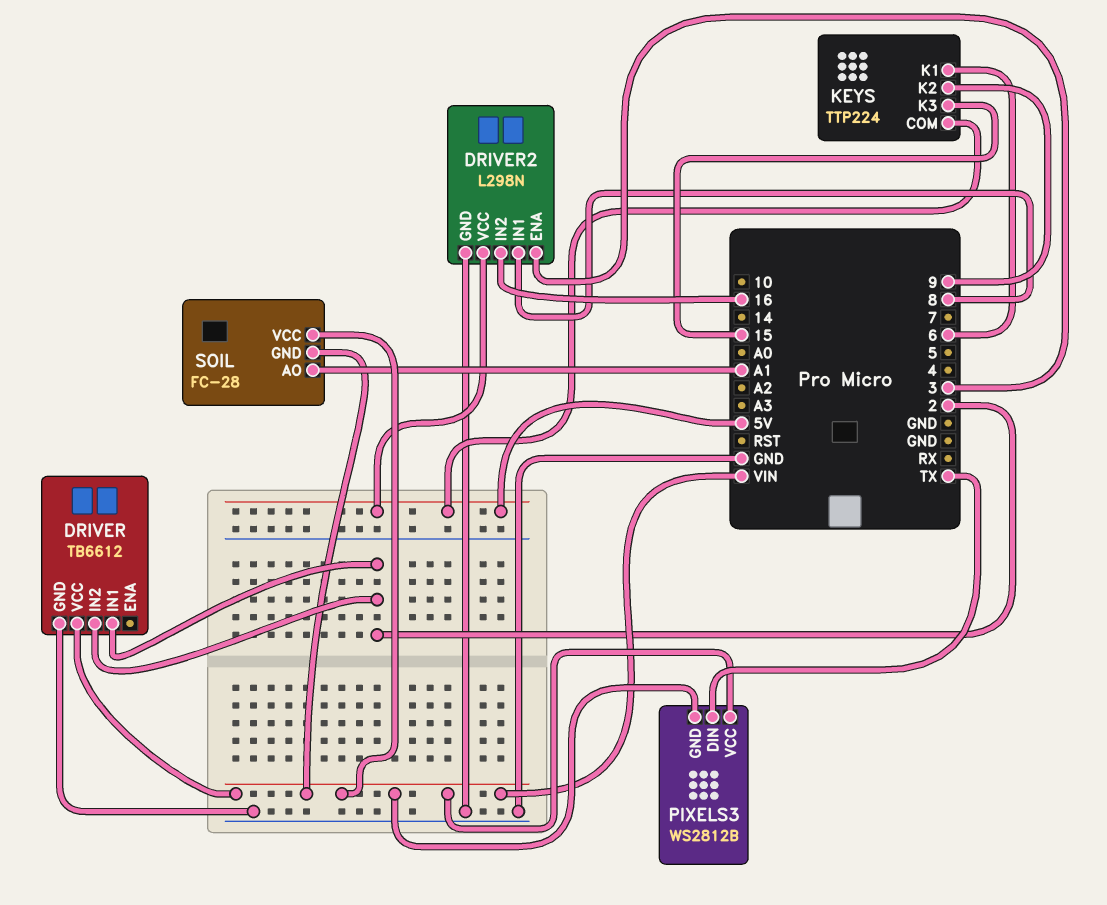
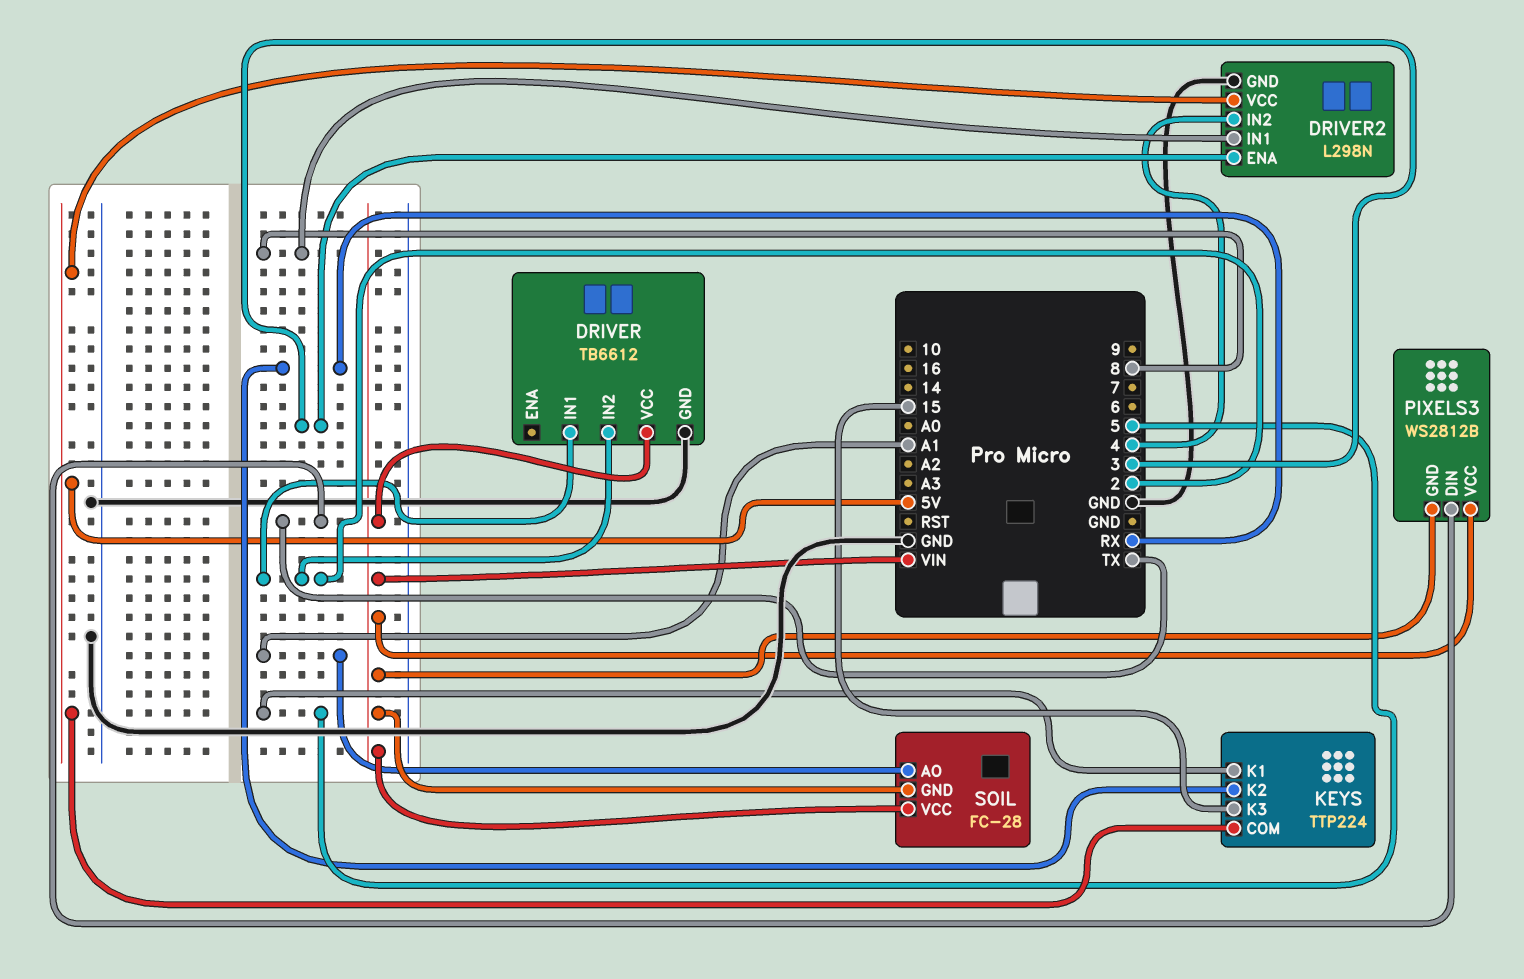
DRIVER2 pin IN2: 16 -> 4
KEYS pin K1: 6 -> 5
KEYS pin K2: 9 -> RX

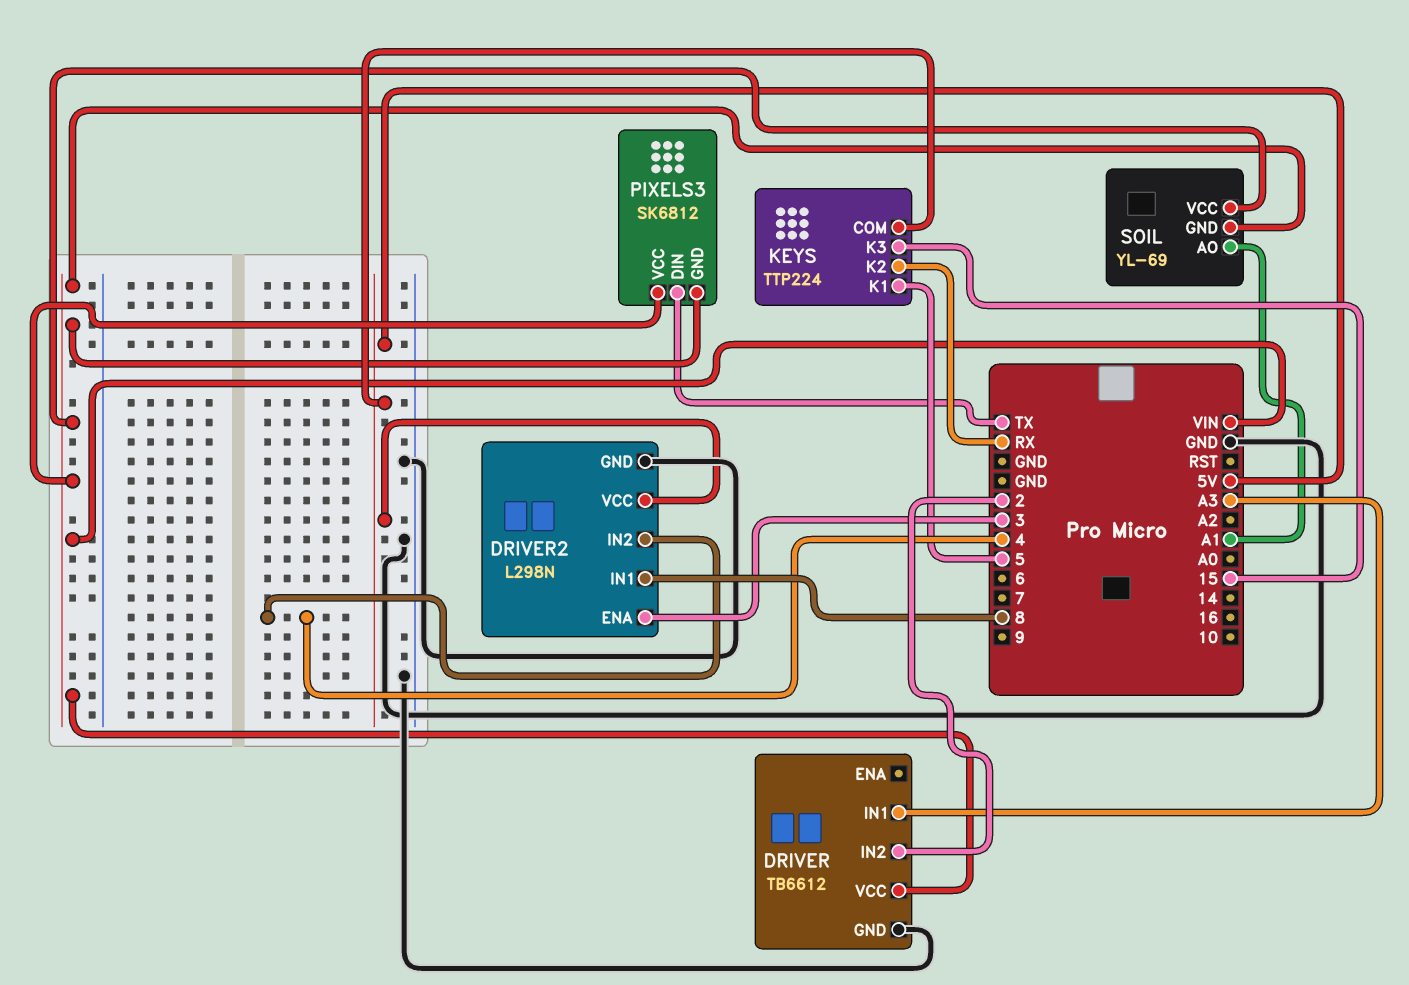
DRIVER pin IN1: 2 -> A3
PIXELS3: WS2812B -> SK6812
SOIL: FC-28 -> YL-69

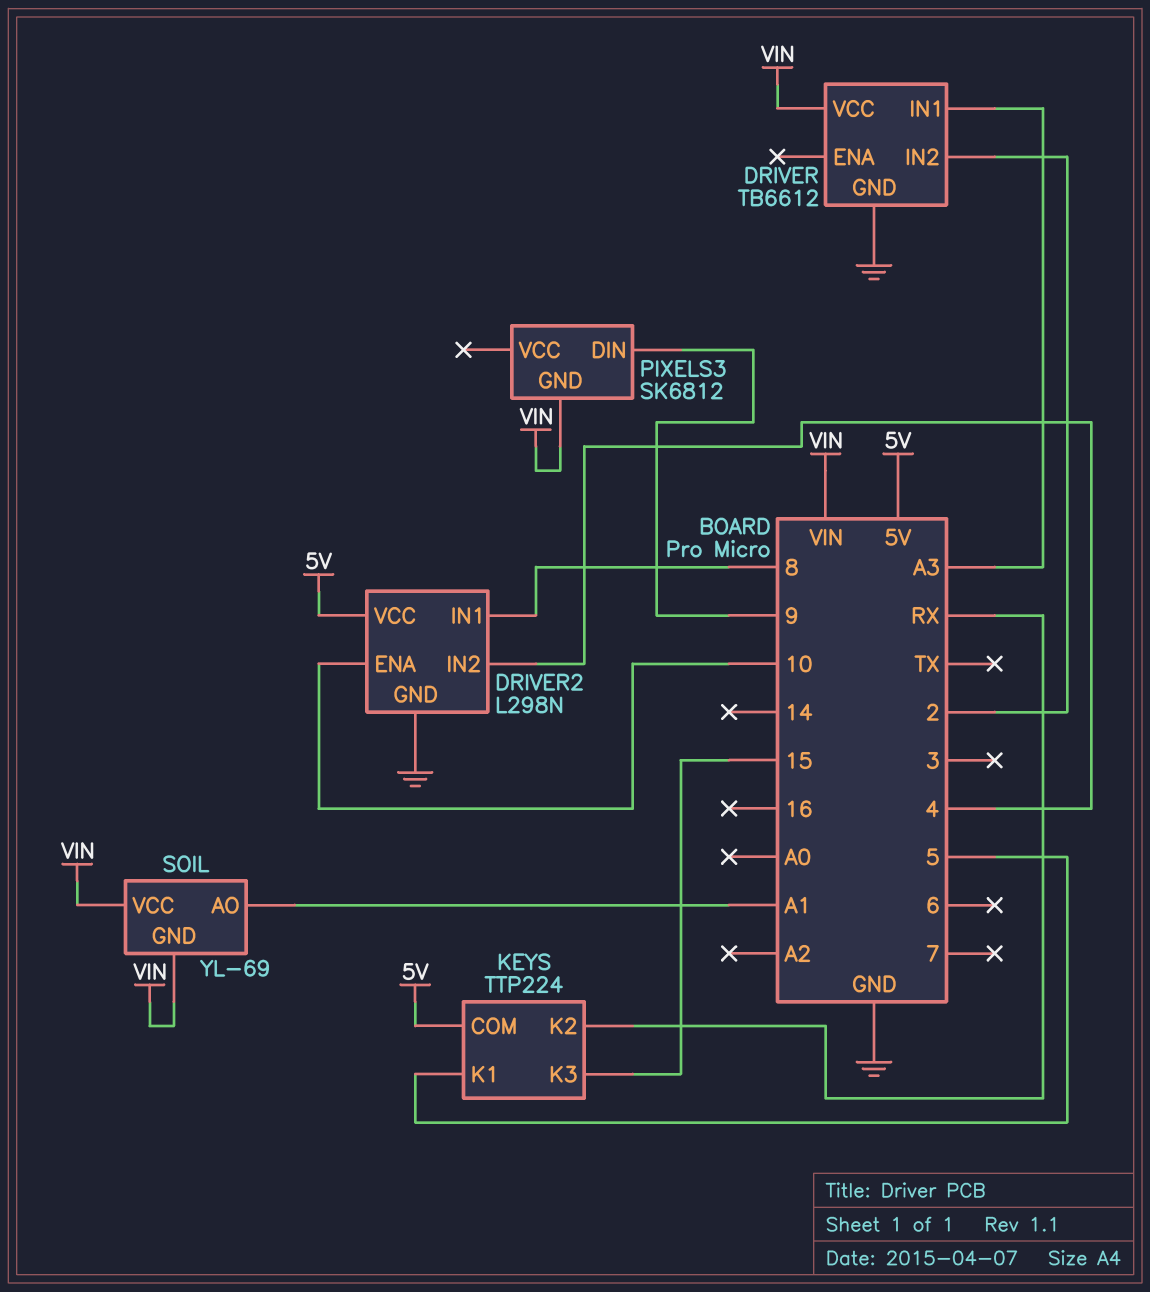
DRIVER2 pin ENA: 3 -> 10
PIXELS3 pin DIN: TX -> 9
PIXELS3 pin VCC: VIN -> none

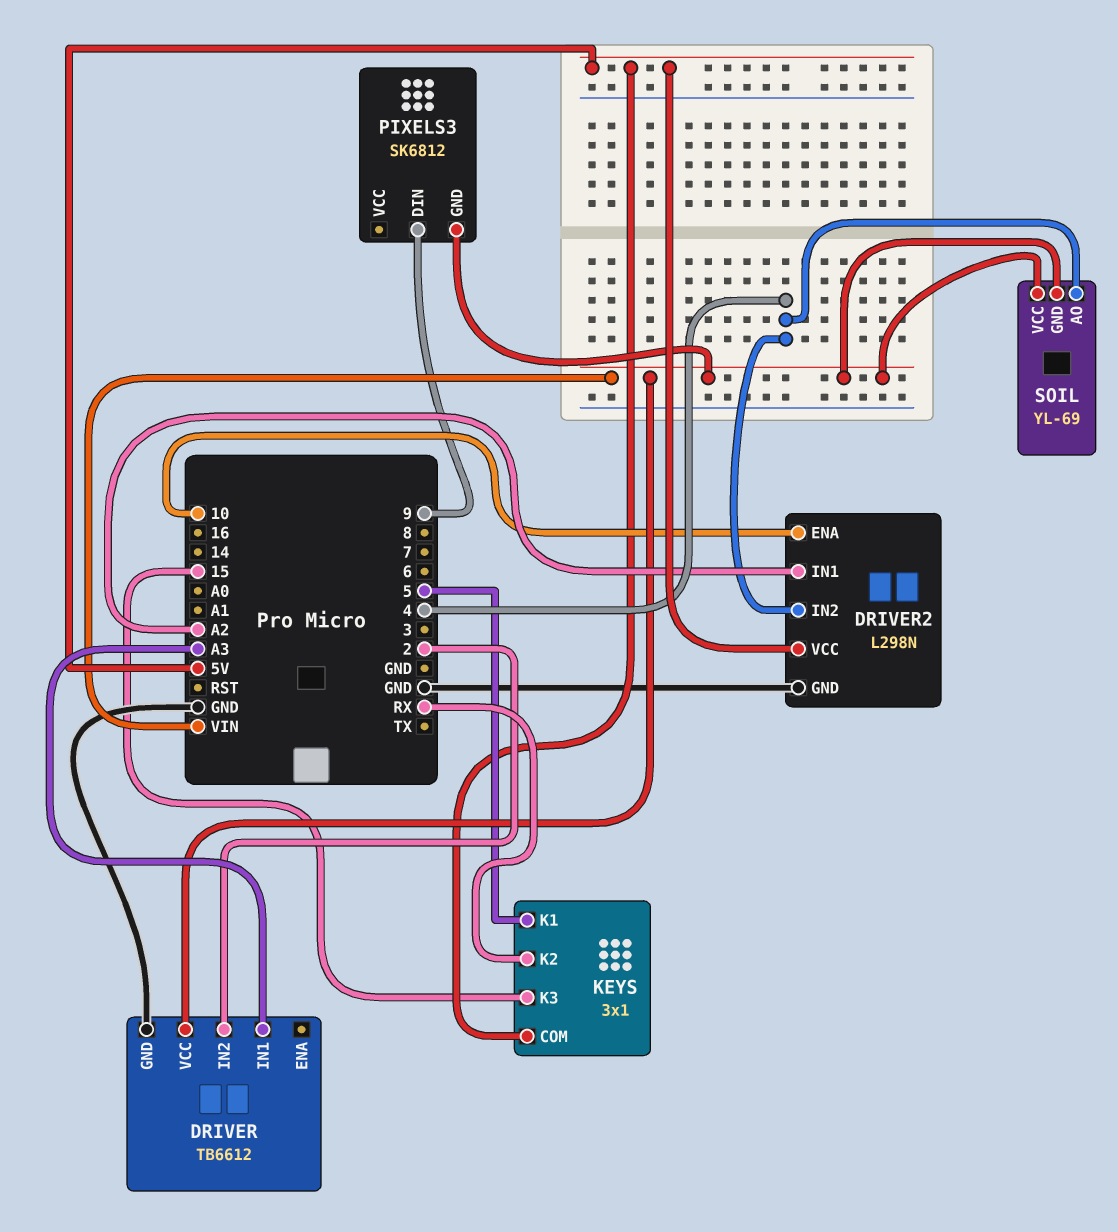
DRIVER2 pin IN1: 8 -> A2
KEYS: TTP224 -> 3x1
SOIL pin AO: A1 -> 4

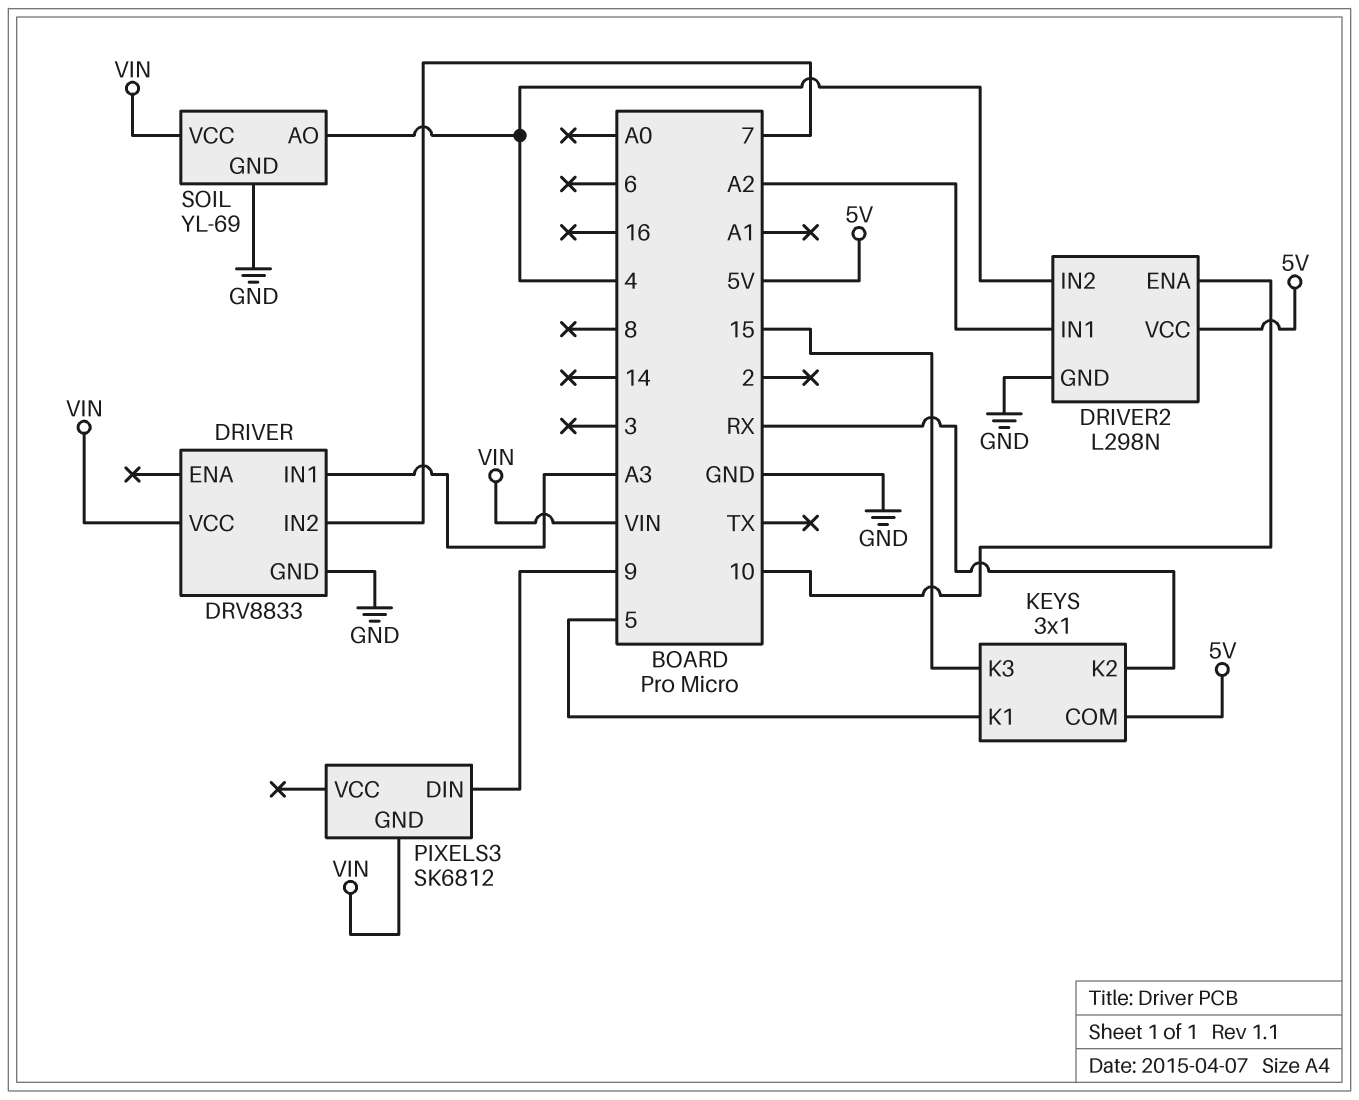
DRIVER: TB6612 -> DRV8833
DRIVER pin IN2: 2 -> 7
SOIL pin GND: VIN -> GND

